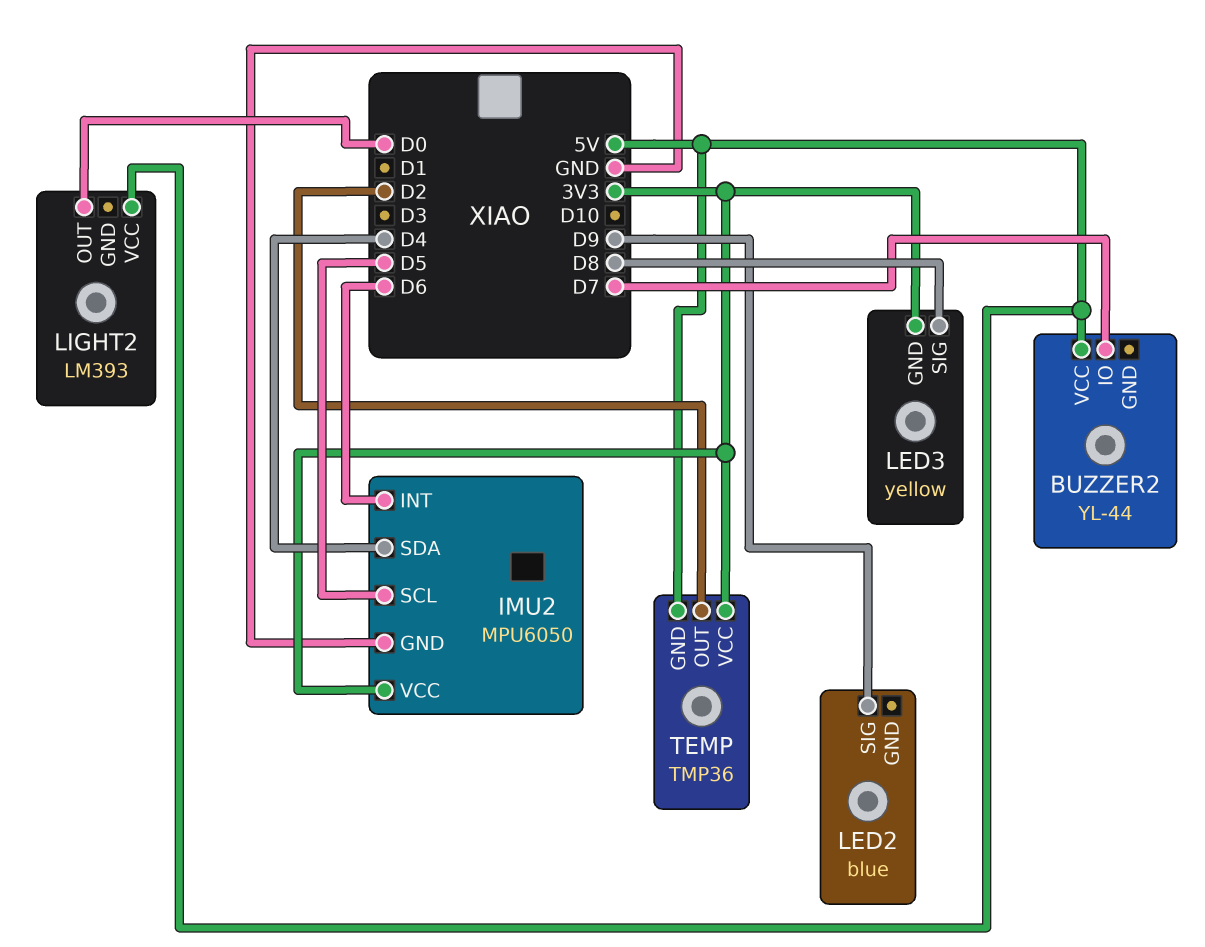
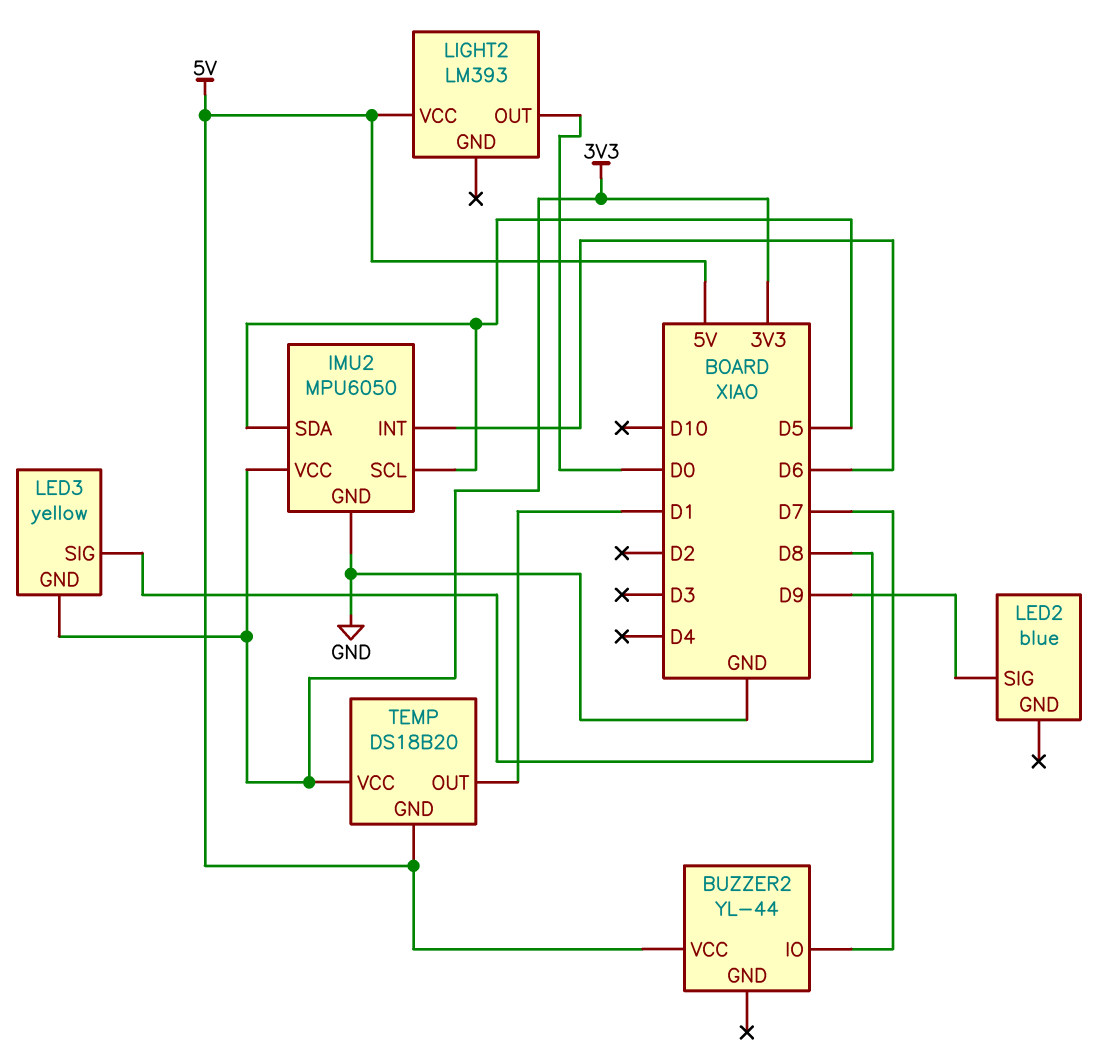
IMU2 pin SDA: D4 -> D5
TEMP: TMP36 -> DS18B20
TEMP pin OUT: D2 -> D1

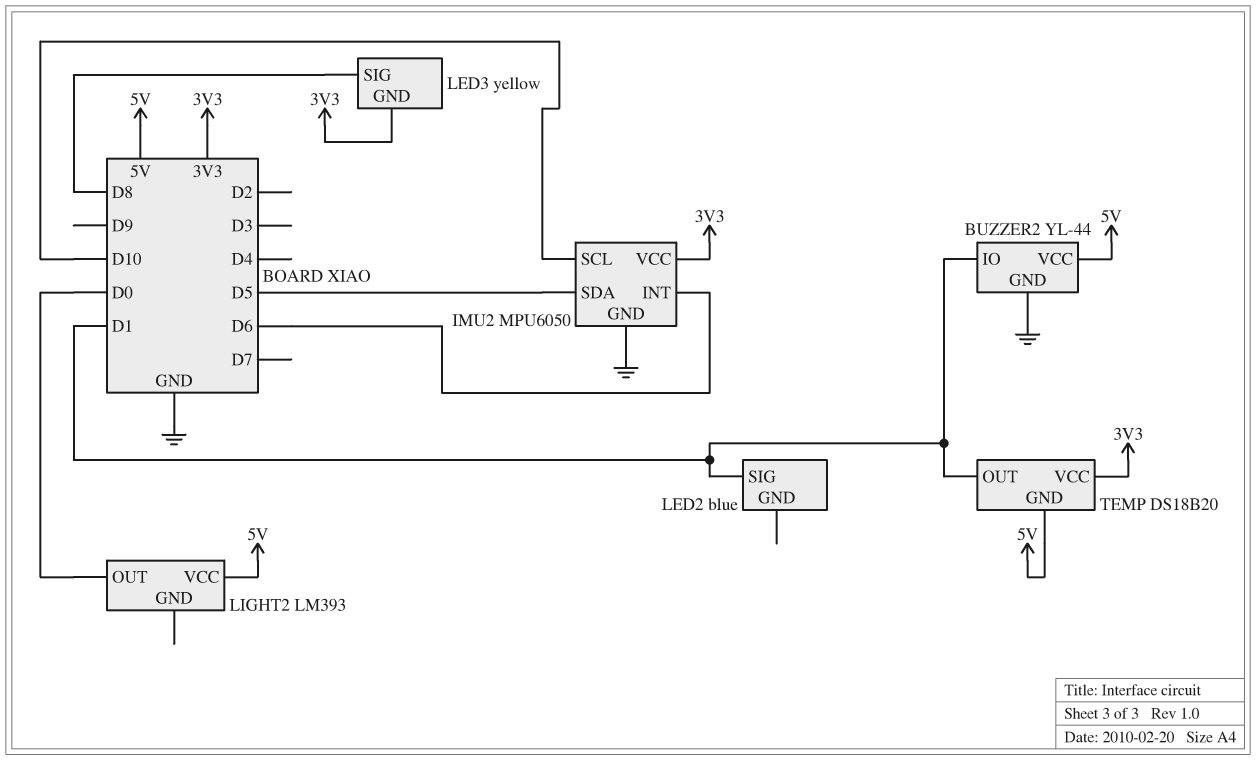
BUZZER2 pin GND: none -> GND
BUZZER2 pin IO: D7 -> D1
IMU2 pin SCL: D5 -> D10
LED2 pin SIG: D9 -> D1

